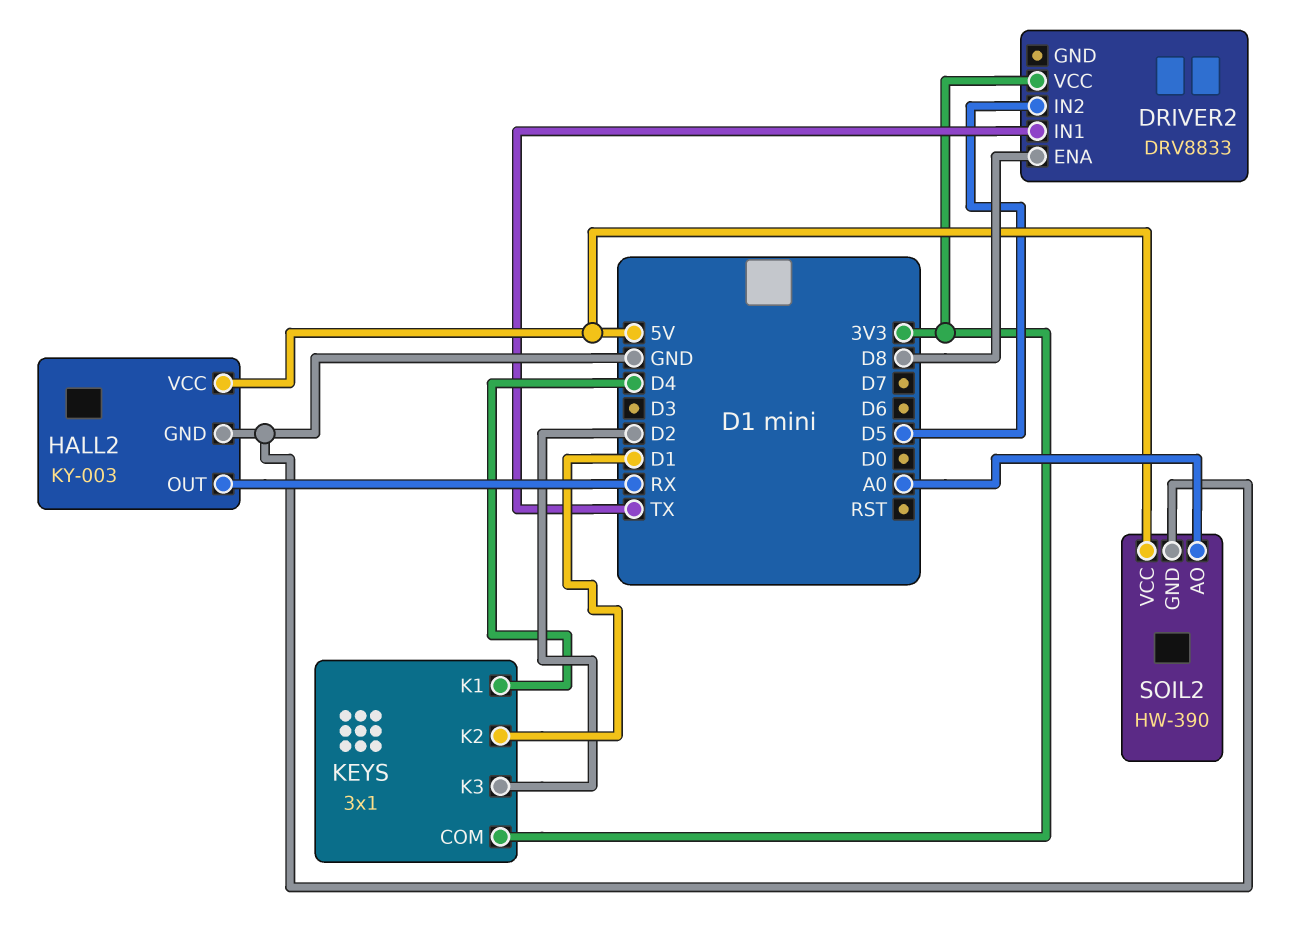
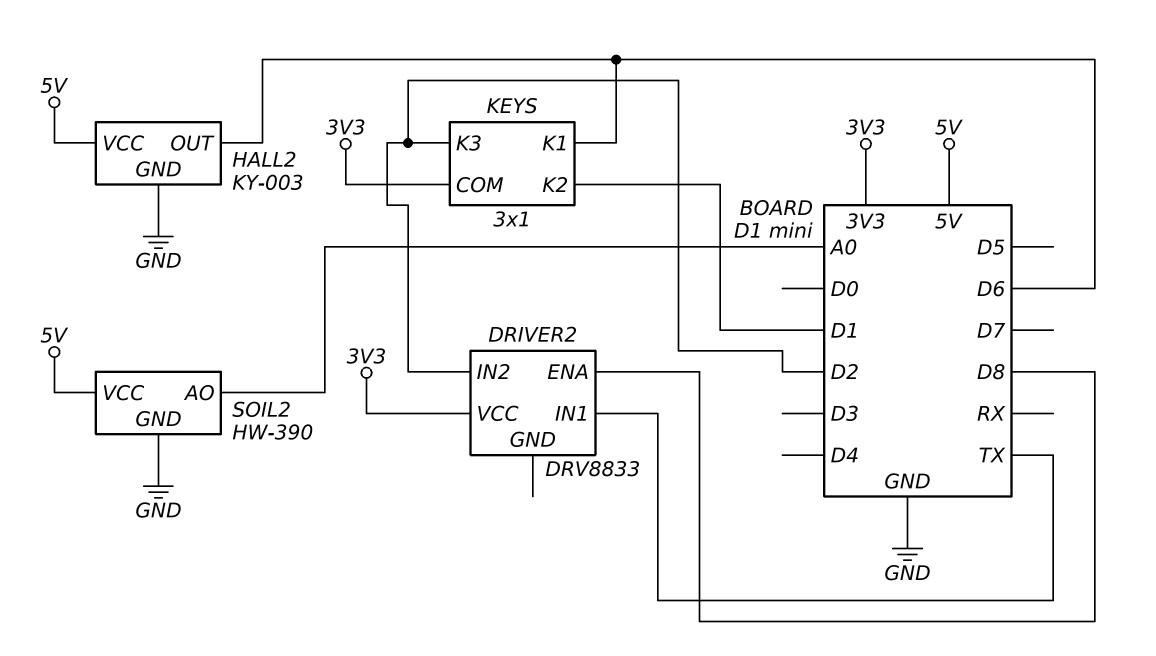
DRIVER2 pin IN2: D5 -> D2
HALL2 pin OUT: RX -> D6
KEYS pin K1: D4 -> D6

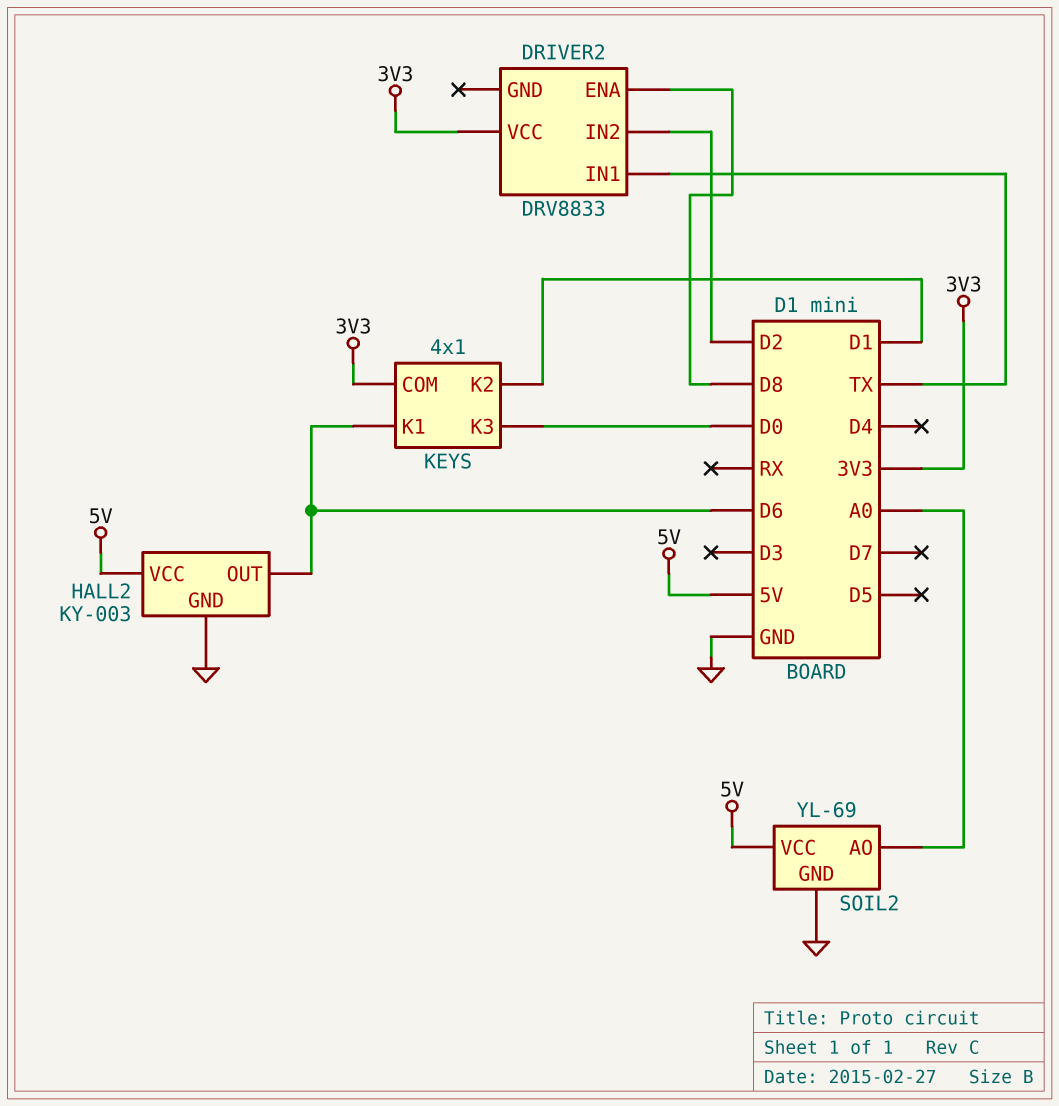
KEYS: 3x1 -> 4x1
KEYS pin K3: D2 -> D0
SOIL2: HW-390 -> YL-69

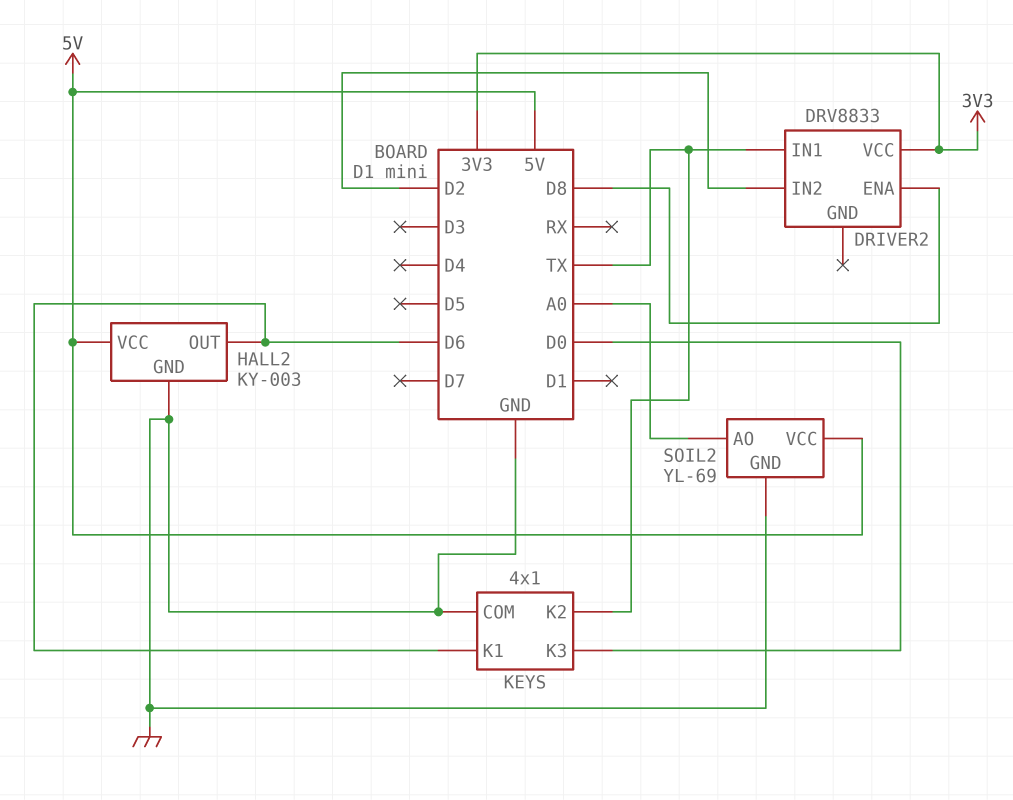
KEYS pin COM: 3V3 -> GND
KEYS pin K2: D1 -> TX

